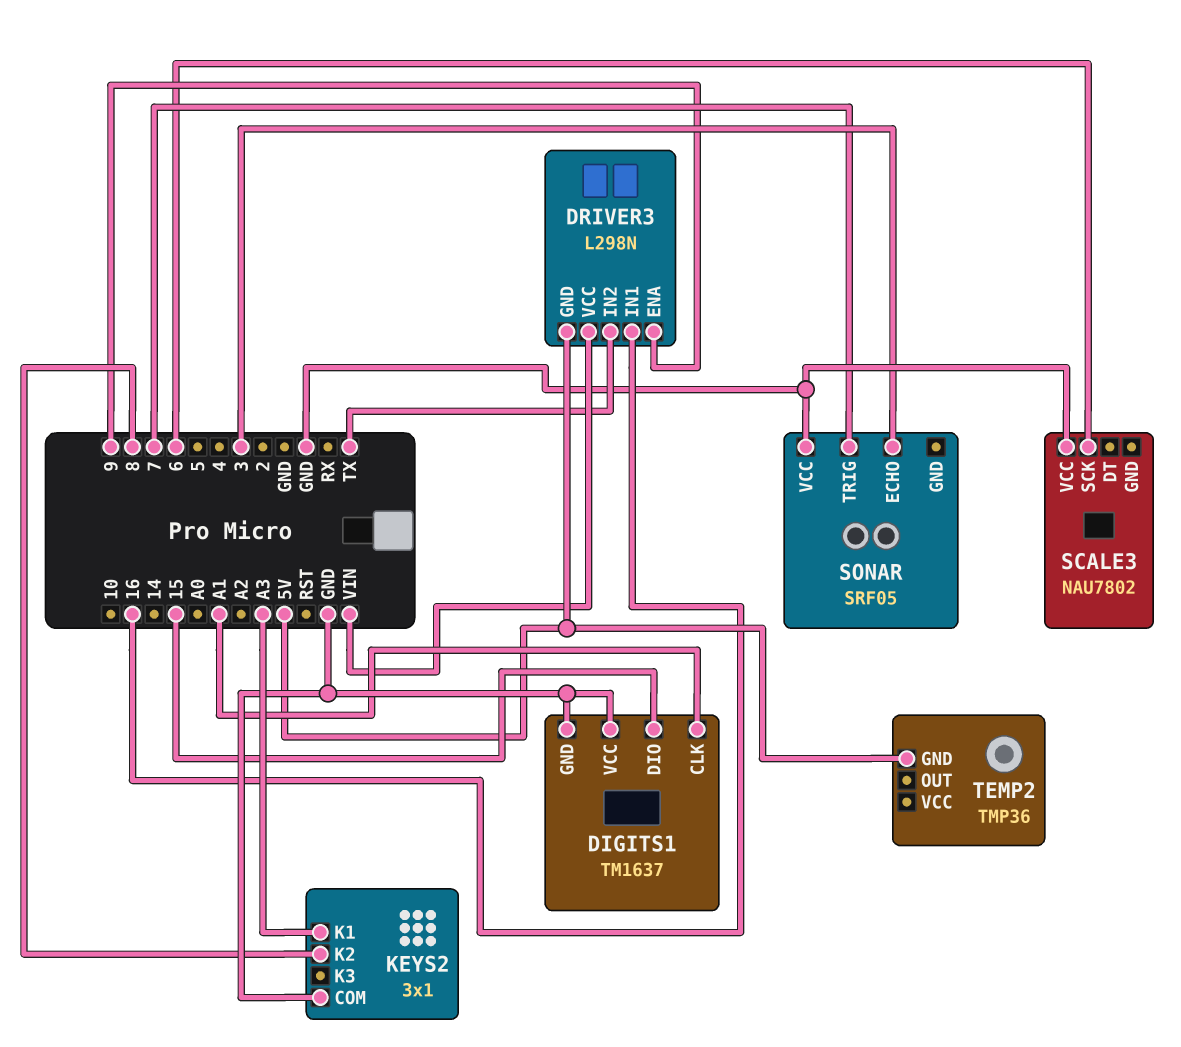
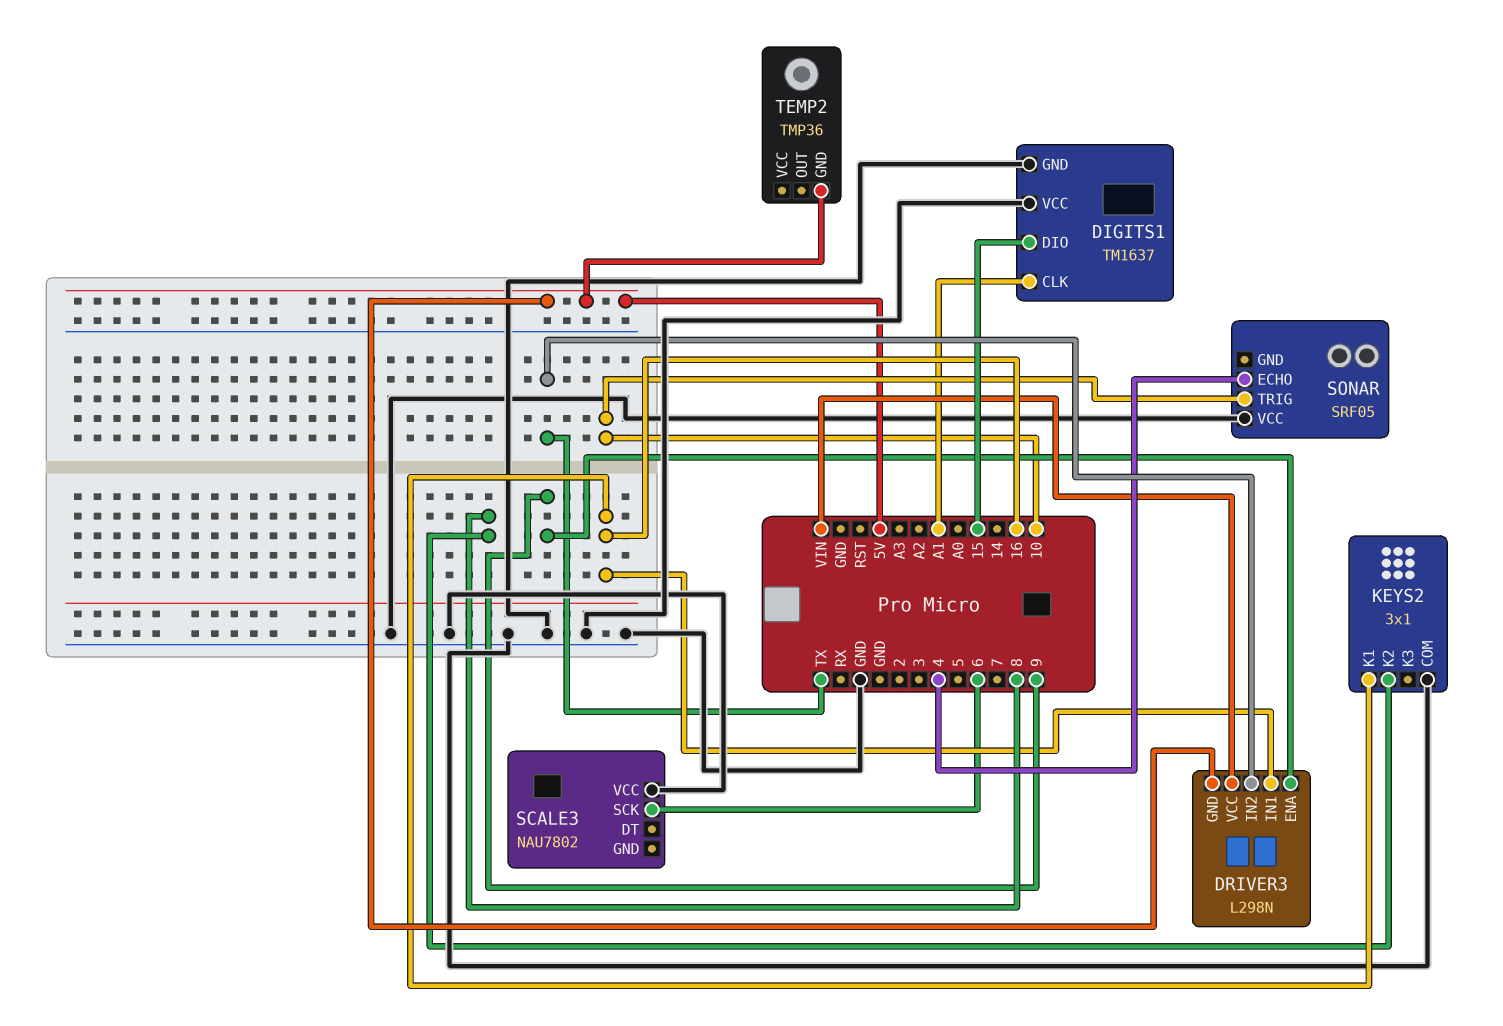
KEYS2 pin K1: A3 -> 16
SONAR pin ECHO: 3 -> 4
SONAR pin TRIG: 7 -> 10

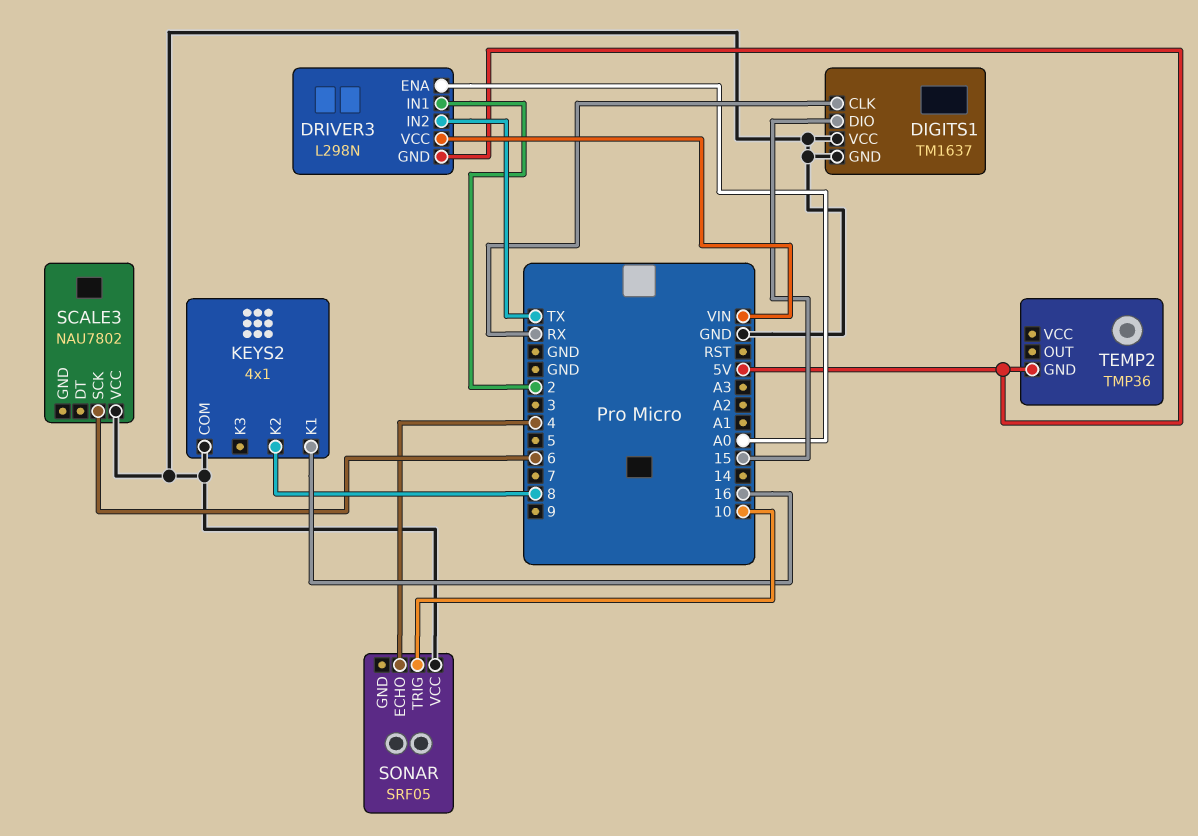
DIGITS1 pin CLK: A1 -> RX
DRIVER3 pin ENA: 9 -> A0
DRIVER3 pin IN1: 16 -> 2
KEYS2: 3x1 -> 4x1

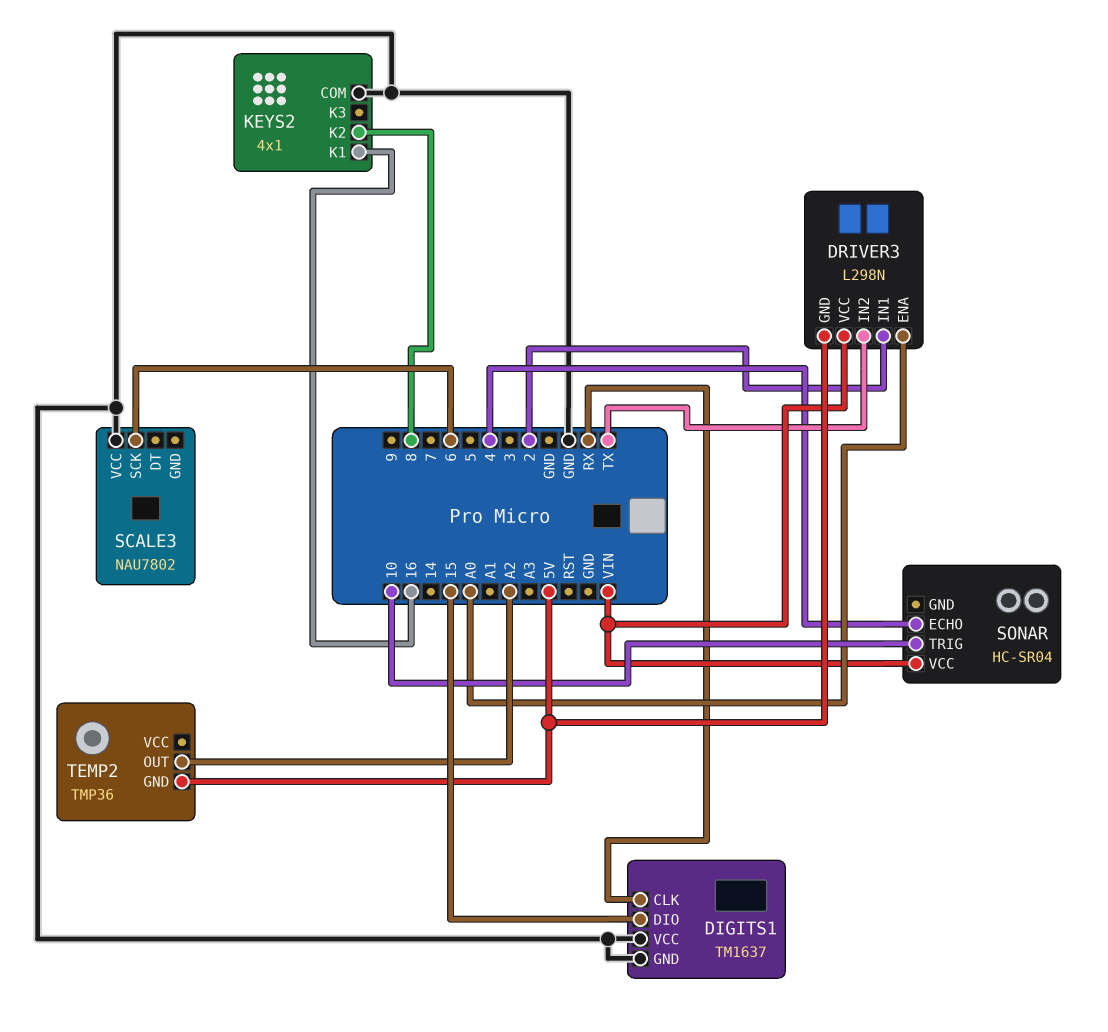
SONAR: SRF05 -> HC-SR04
SONAR pin VCC: GND -> VIN
TEMP2 pin OUT: none -> A2

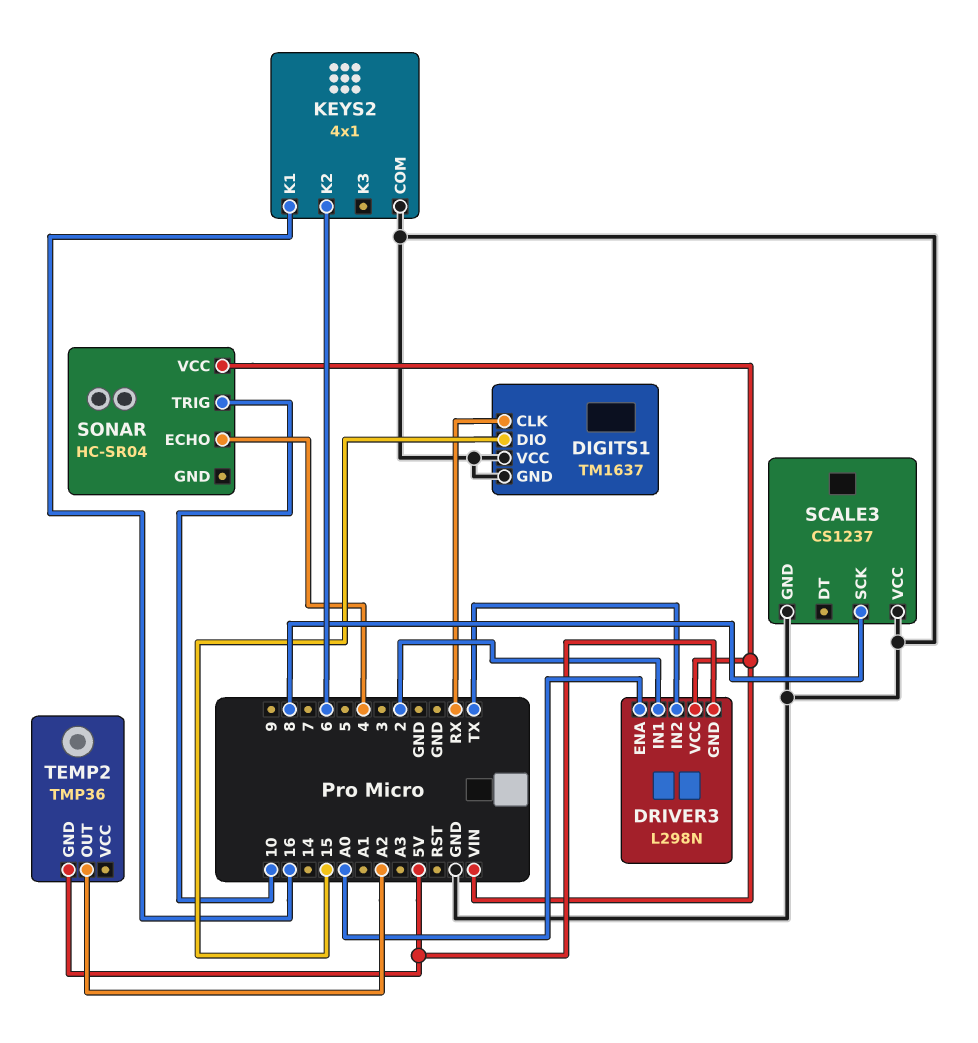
KEYS2 pin K2: 8 -> 6
SCALE3: NAU7802 -> CS1237
SCALE3 pin GND: none -> GND
SCALE3 pin SCK: 6 -> 8

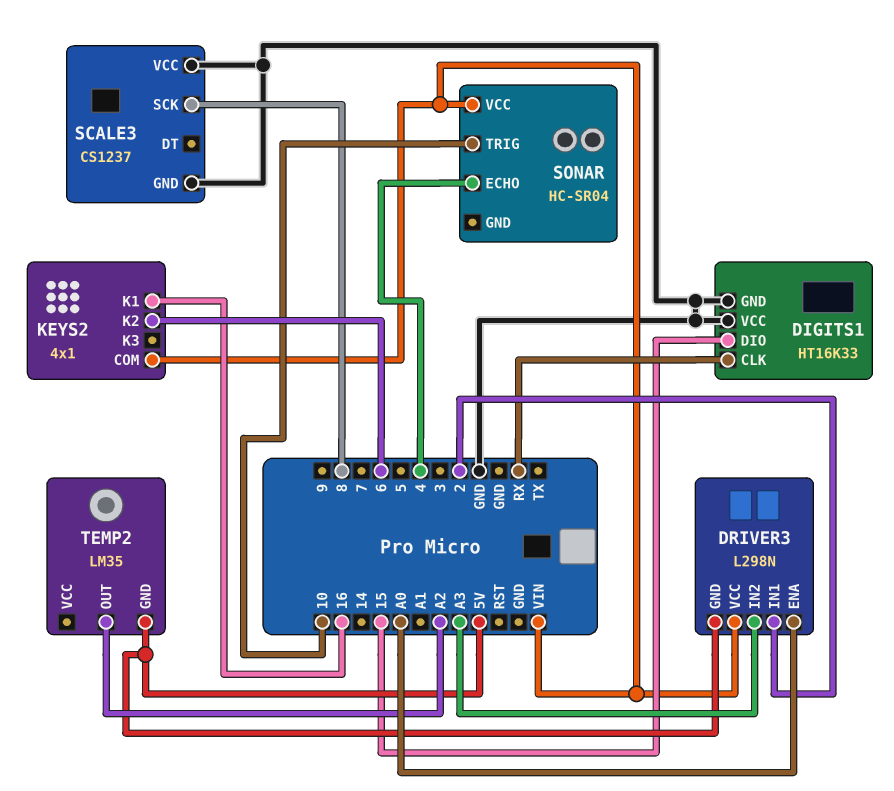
DIGITS1: TM1637 -> HT16K33
DRIVER3 pin IN2: TX -> A3
KEYS2 pin COM: GND -> VIN
TEMP2: TMP36 -> LM35

